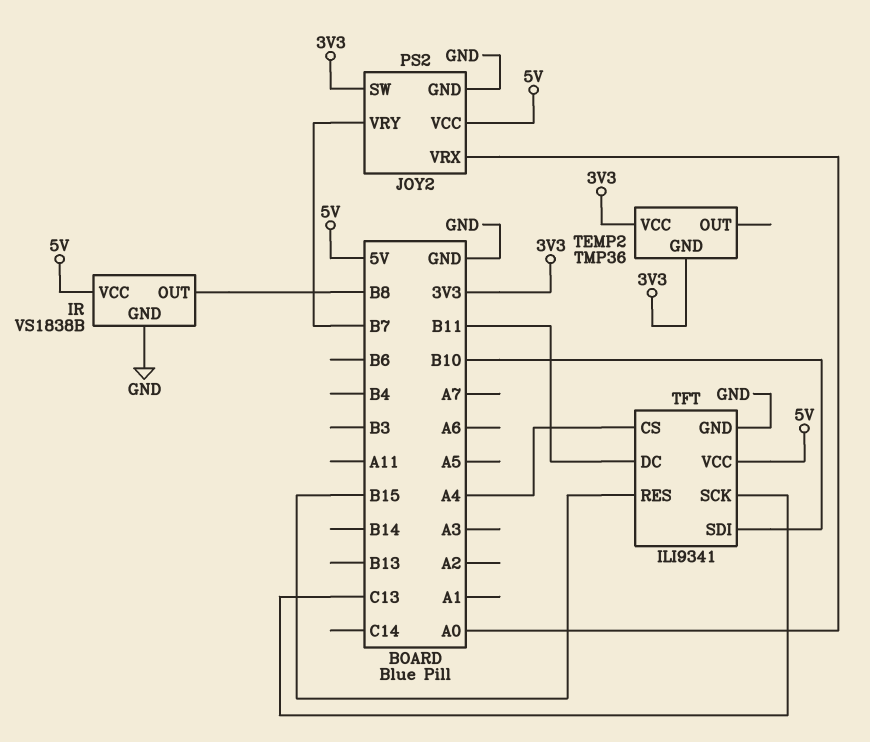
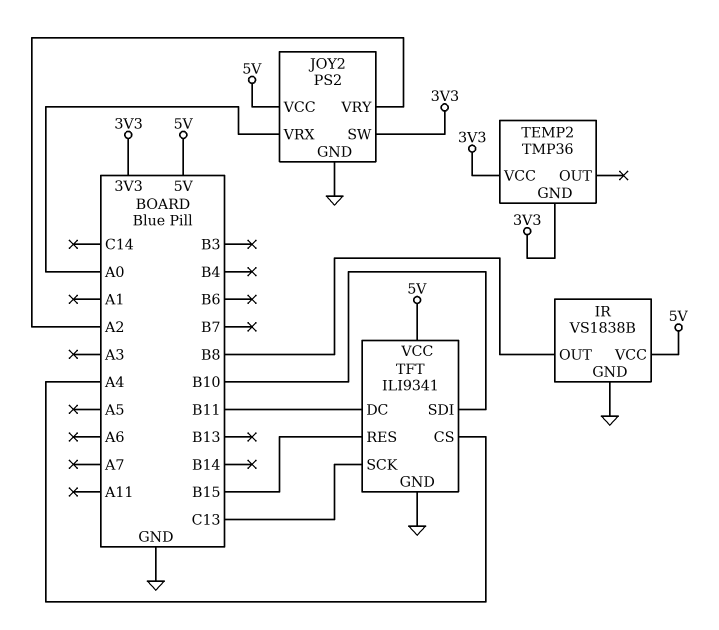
JOY2 pin VRY: B7 -> A2

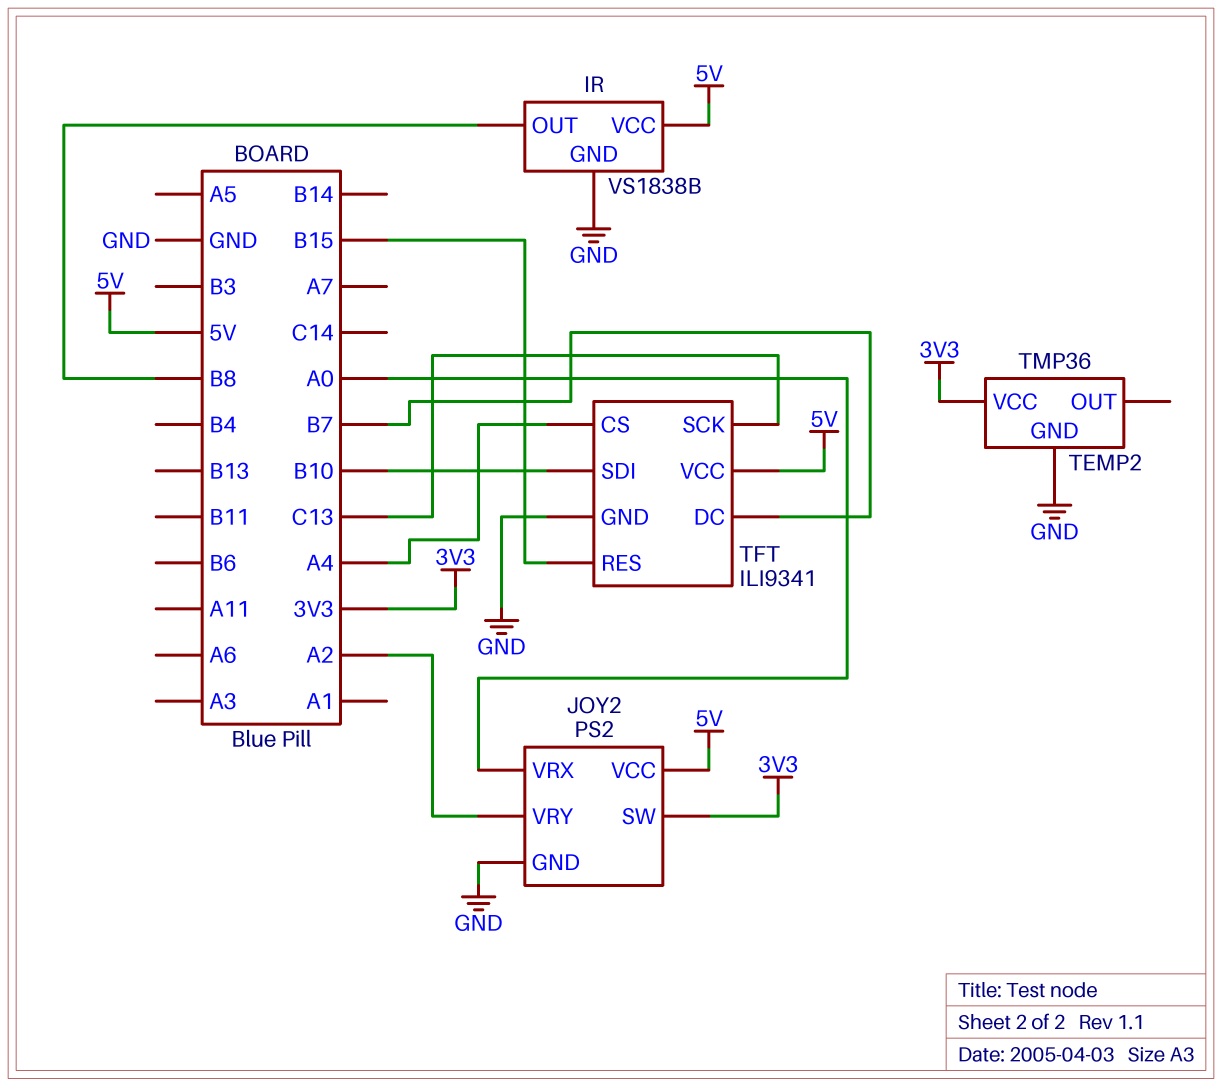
TEMP2 pin GND: 3V3 -> GND
TFT pin DC: B11 -> B7

